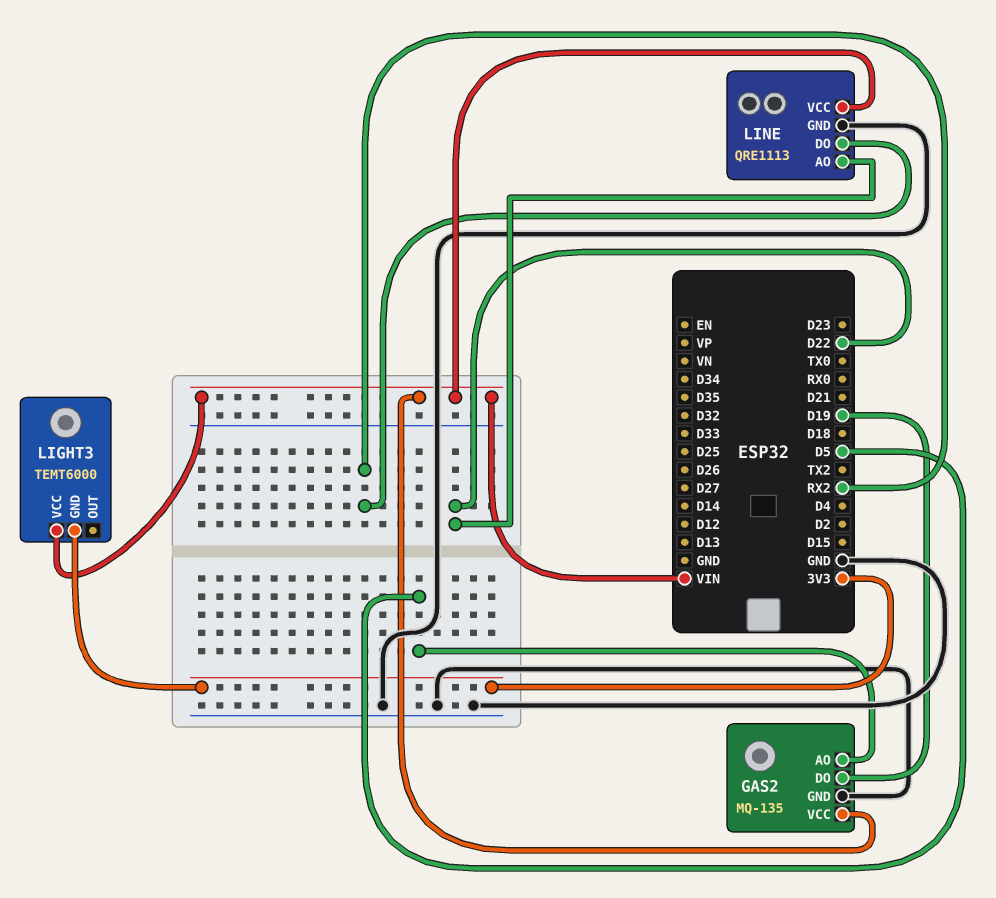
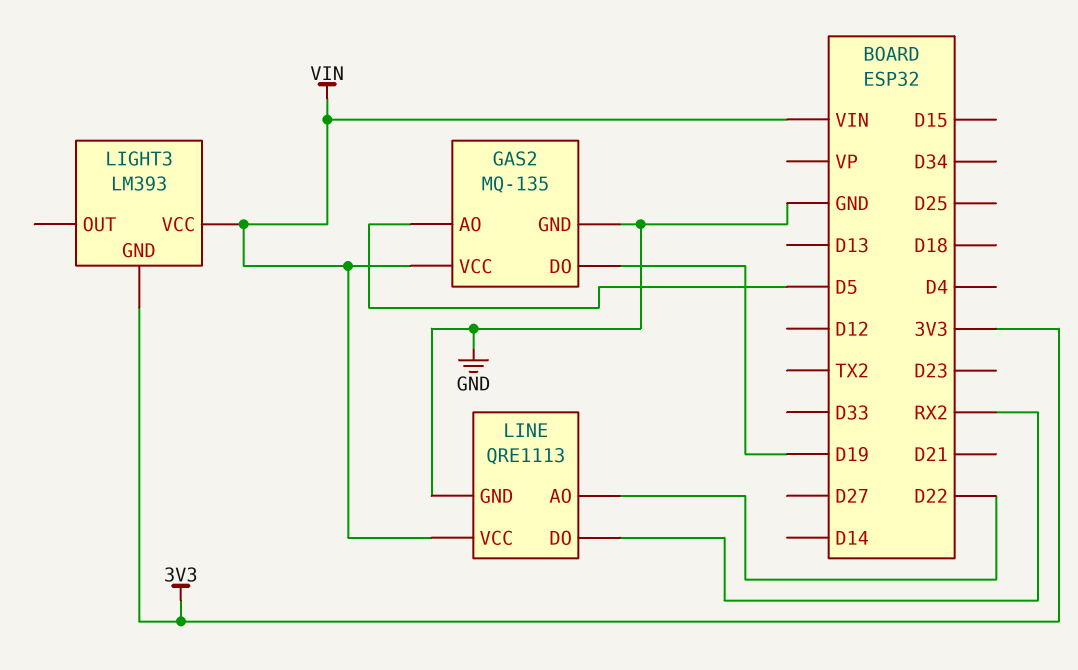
LIGHT3: TEMT6000 -> LM393

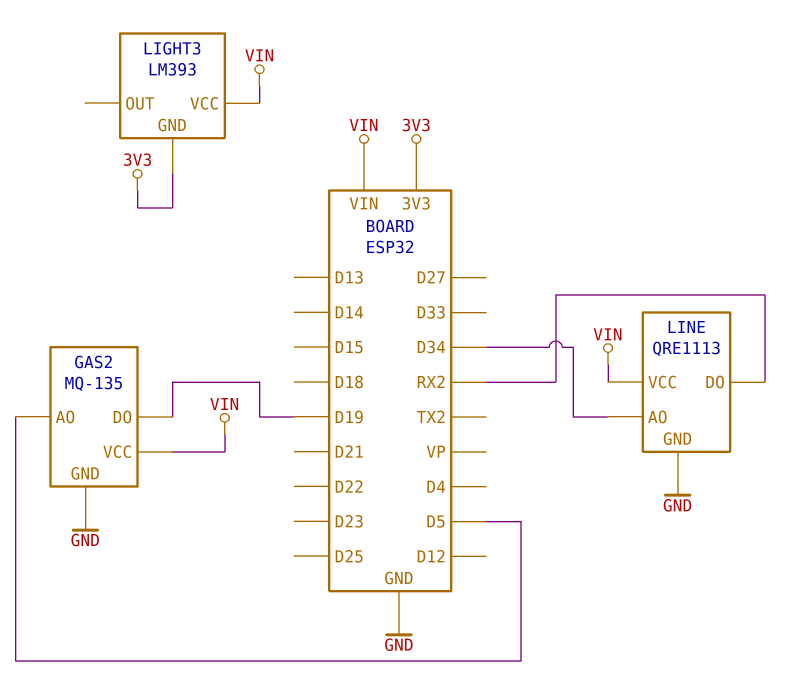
LINE pin AO: D22 -> D34

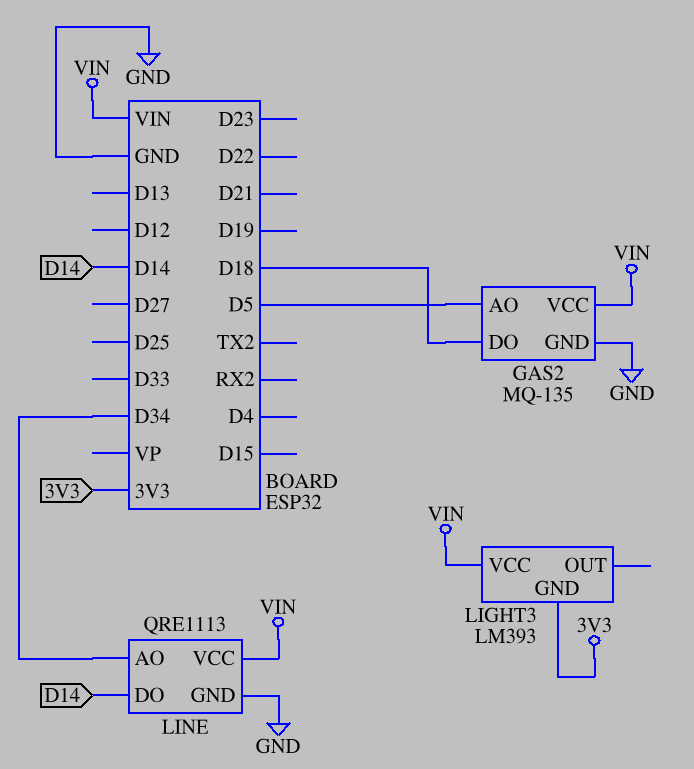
GAS2 pin DO: D19 -> D18
LINE pin DO: RX2 -> D14

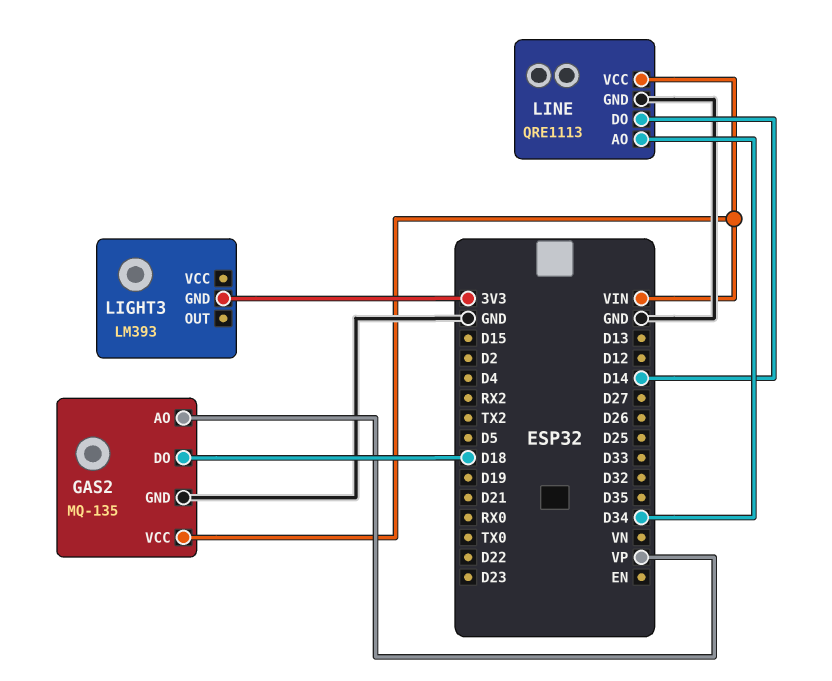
GAS2 pin AO: D5 -> VP
LIGHT3 pin VCC: VIN -> none

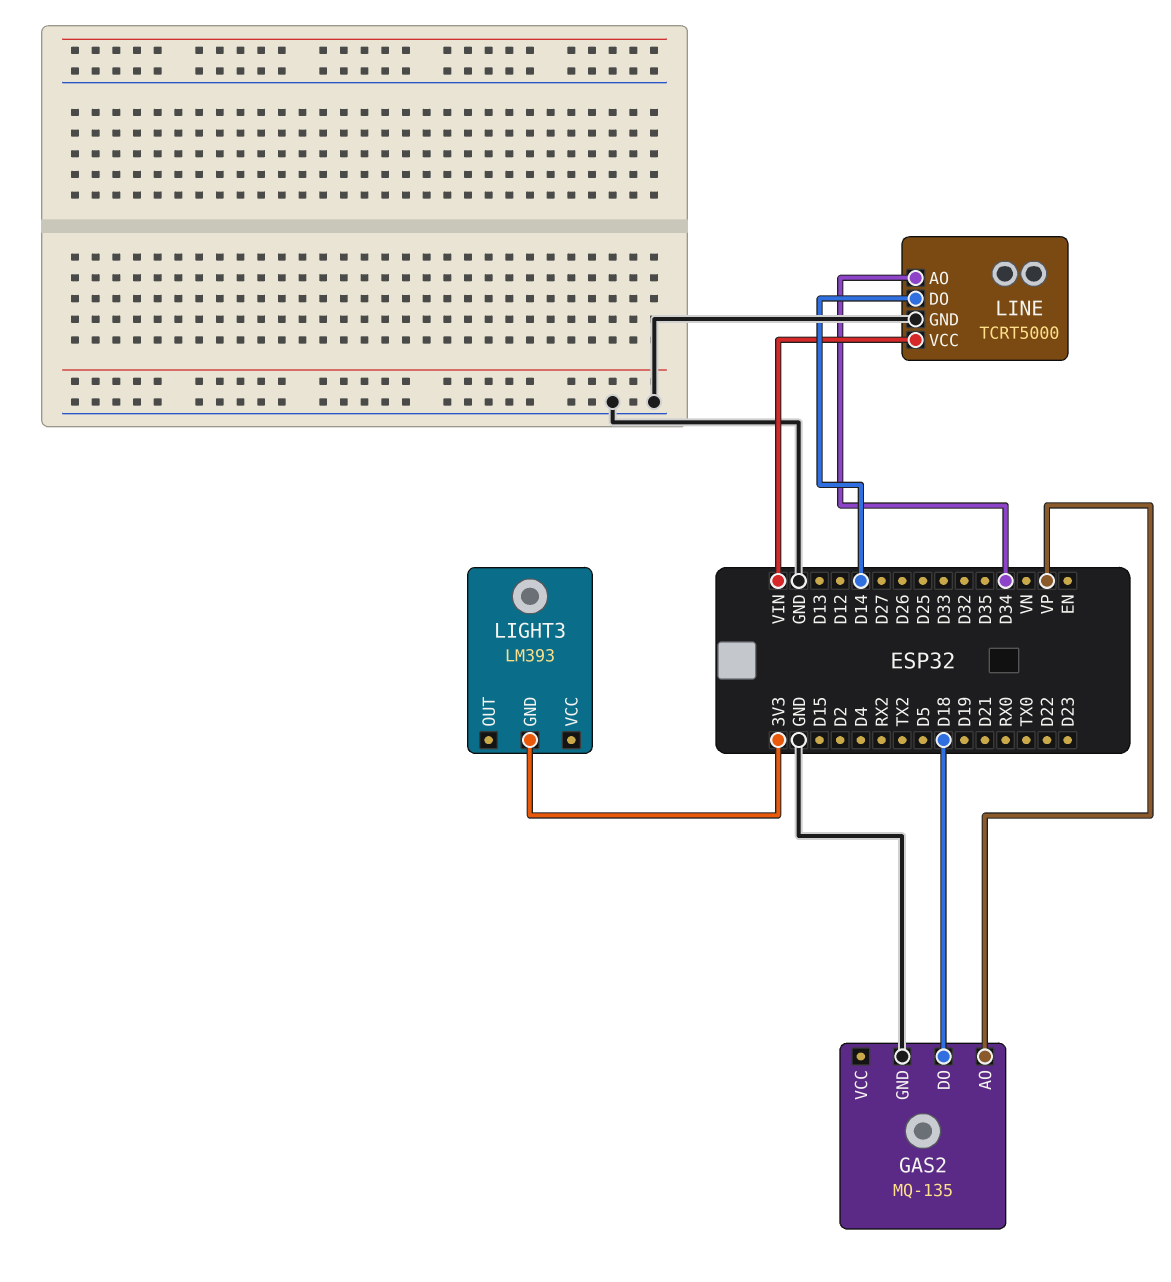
GAS2 pin VCC: VIN -> none
LINE: QRE1113 -> TCRT5000

